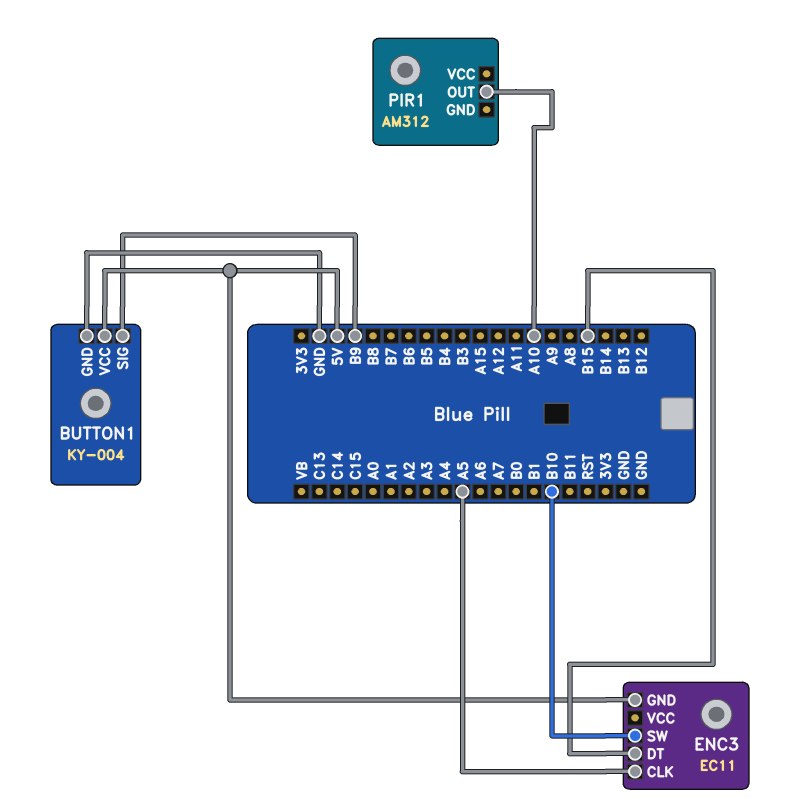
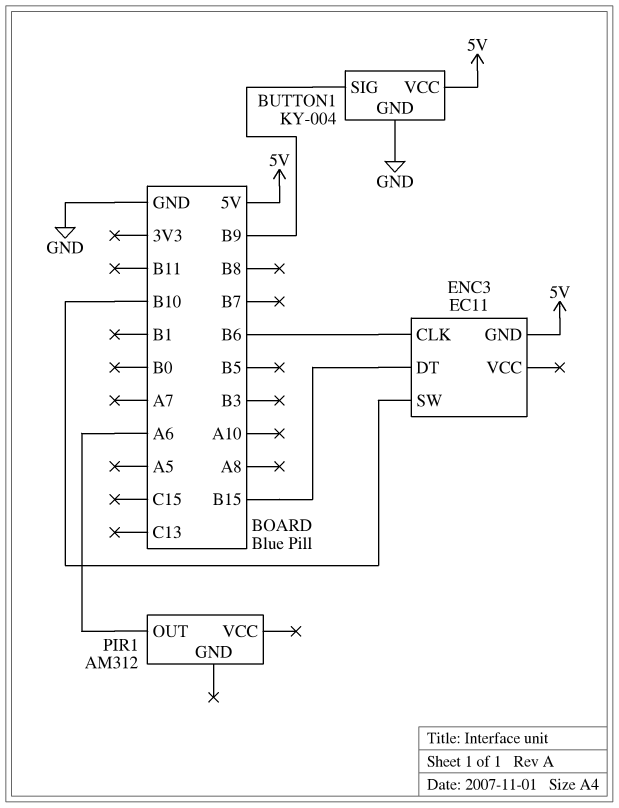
ENC3 pin CLK: A5 -> B6
PIR1 pin OUT: A10 -> A6

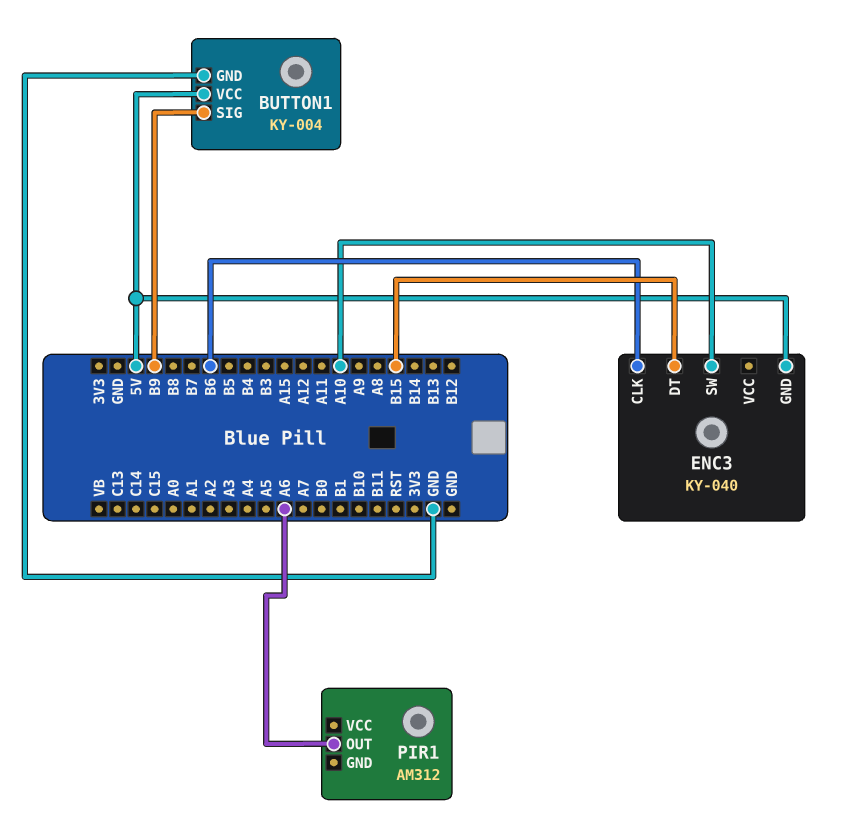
ENC3: EC11 -> KY-040
ENC3 pin SW: B10 -> A10

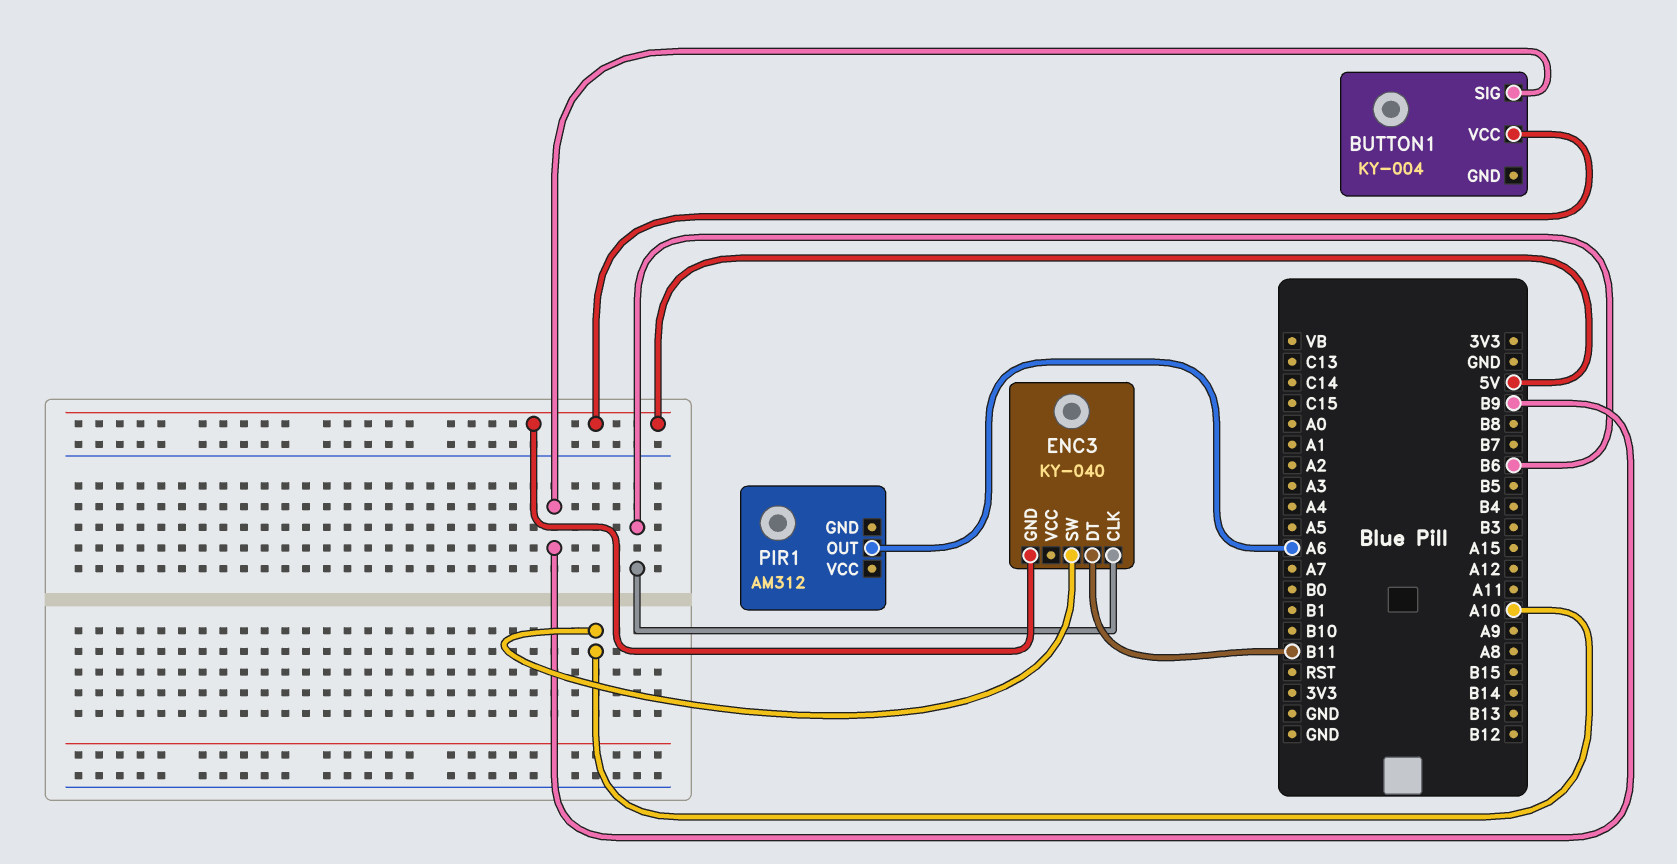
BUTTON1 pin GND: GND -> none
ENC3 pin DT: B15 -> B11

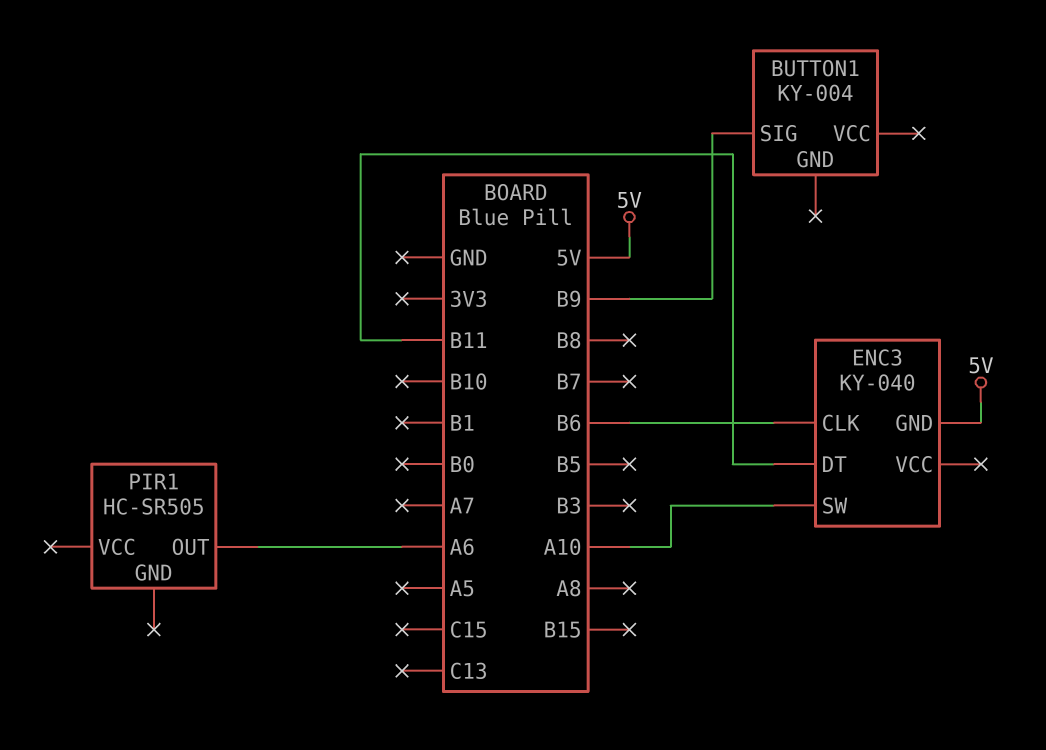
BUTTON1 pin VCC: 5V -> none
PIR1: AM312 -> HC-SR505

